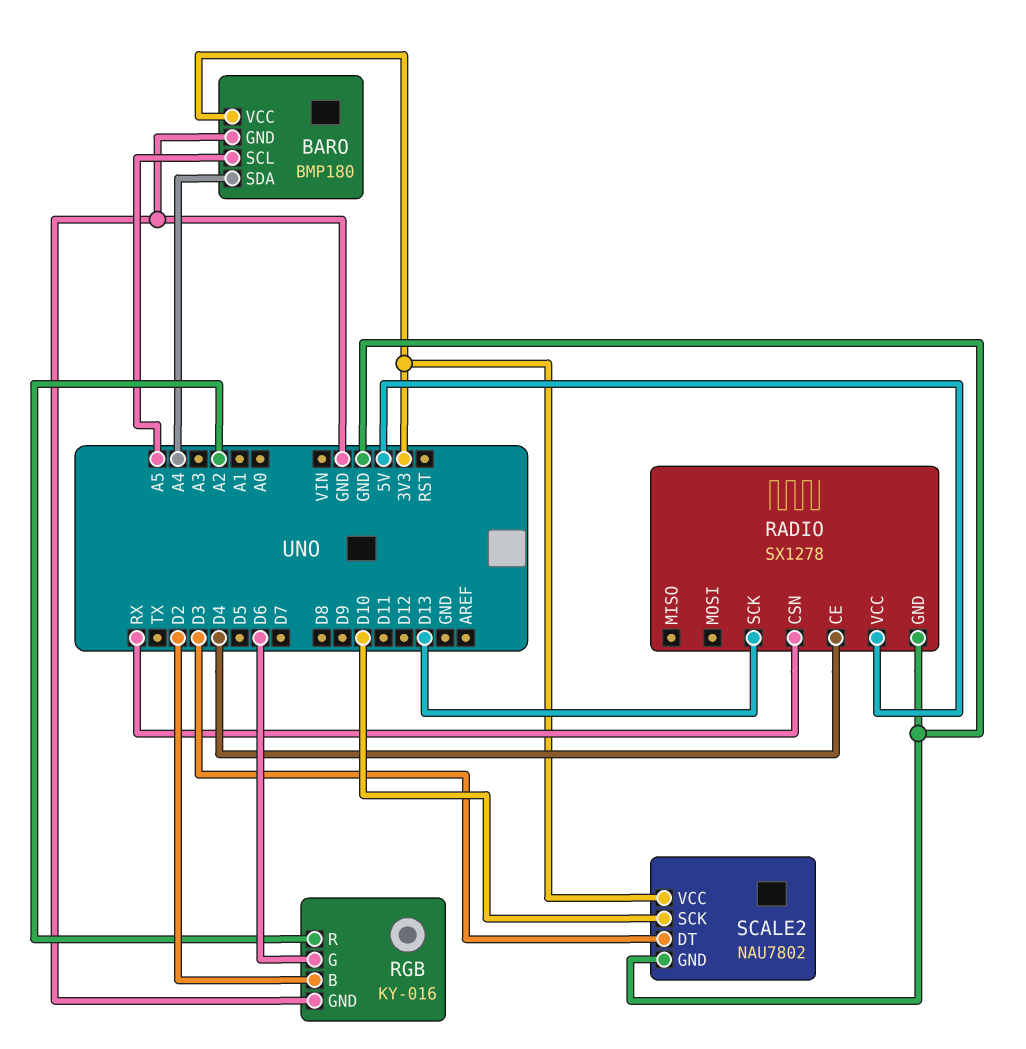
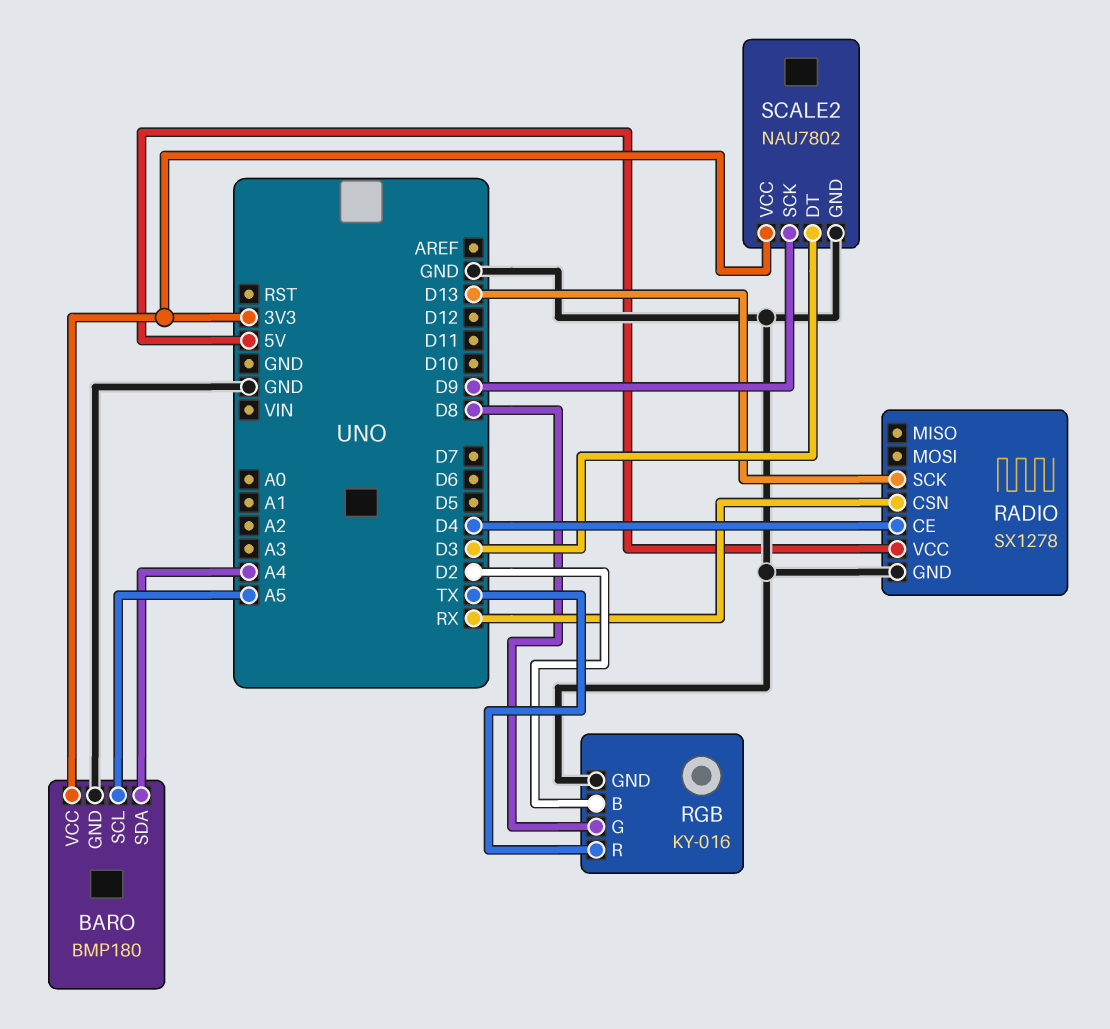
RGB pin G: D6 -> D8
RGB pin R: A2 -> TX
SCALE2 pin SCK: D10 -> D9

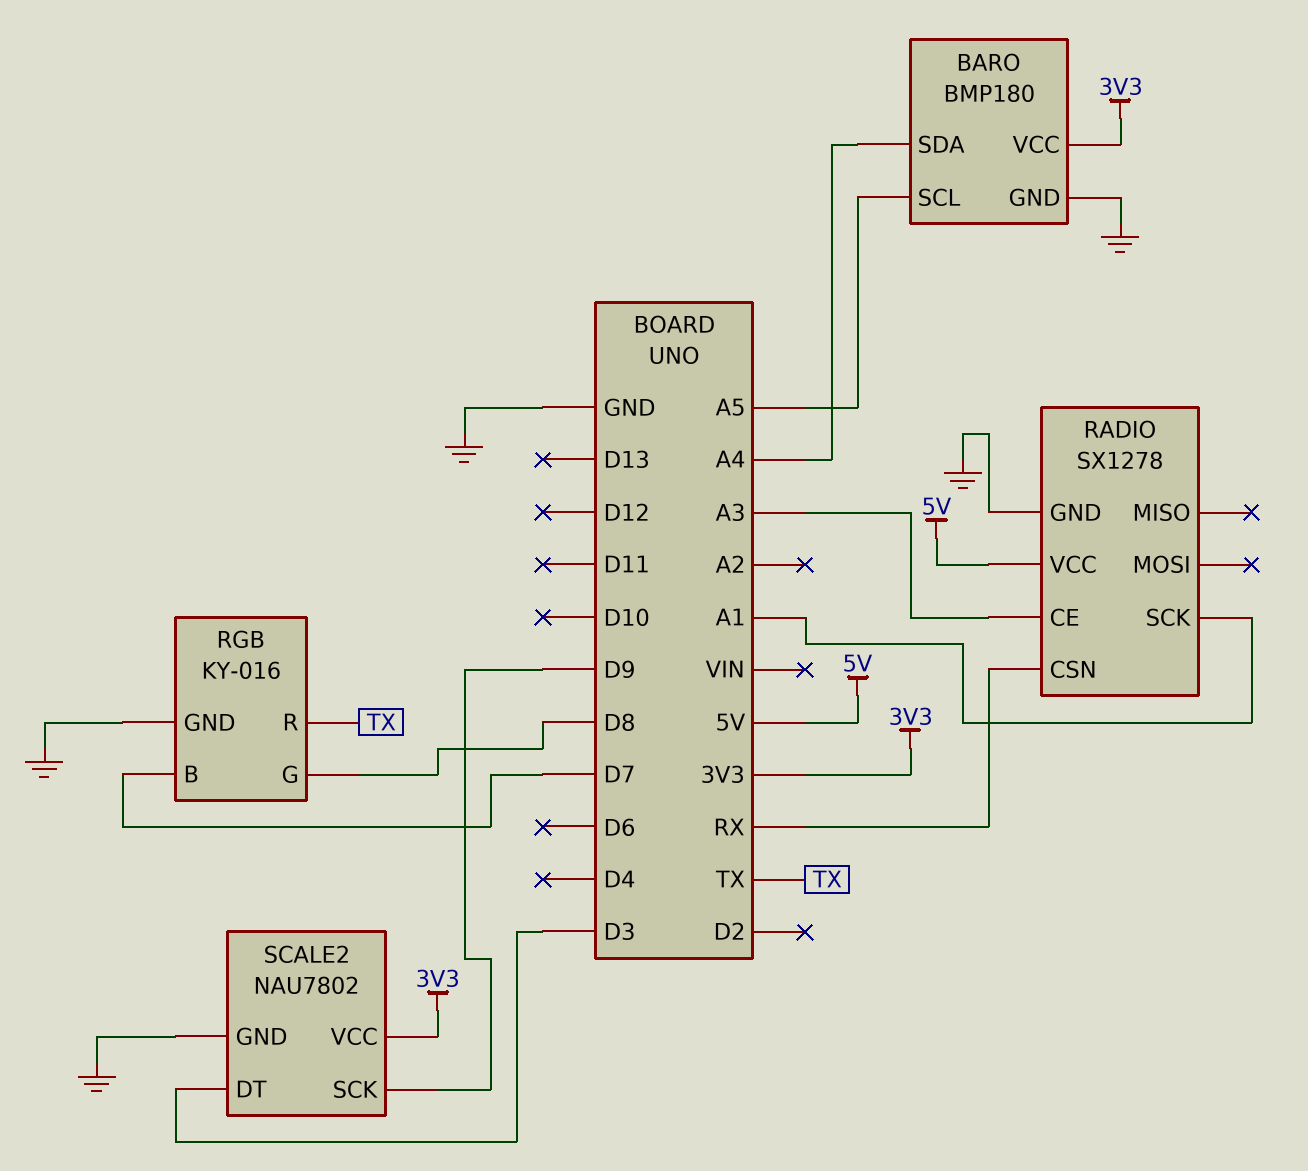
RADIO pin CE: D4 -> A3
RADIO pin SCK: D13 -> A1
RGB pin B: D2 -> D7

